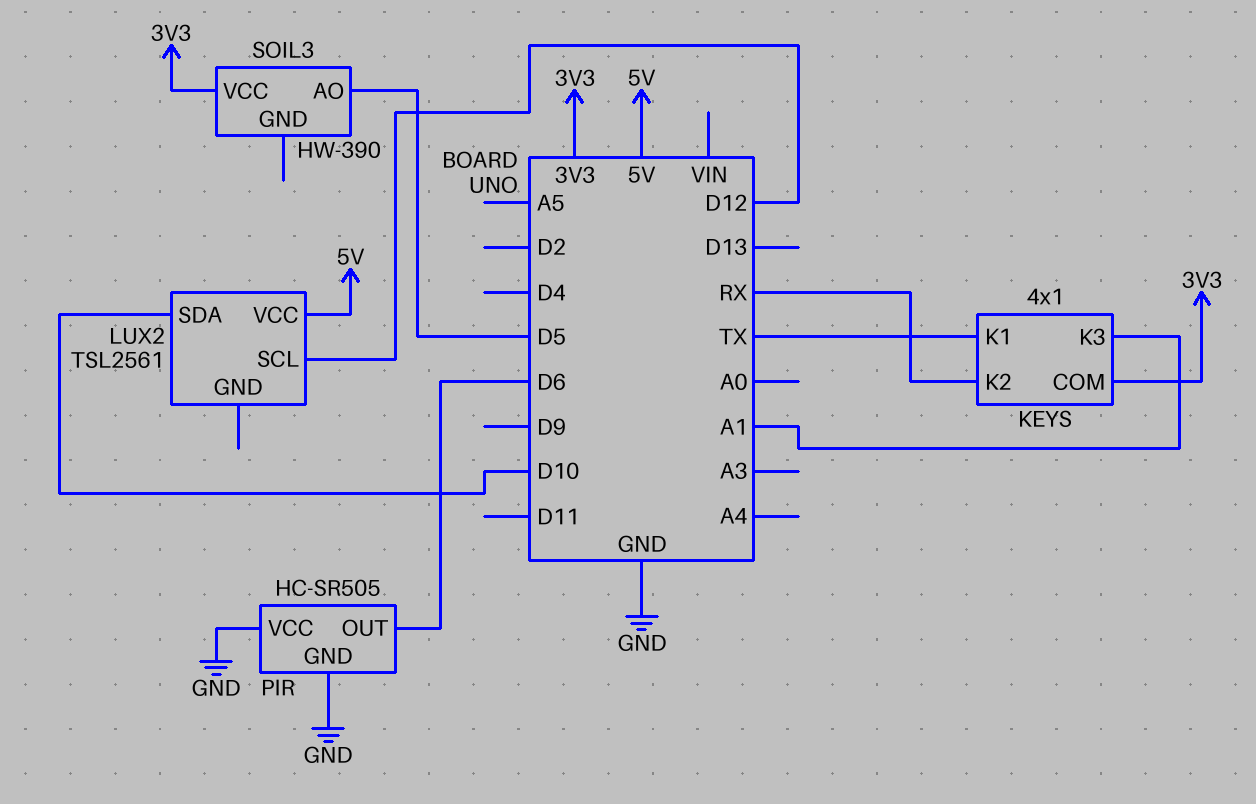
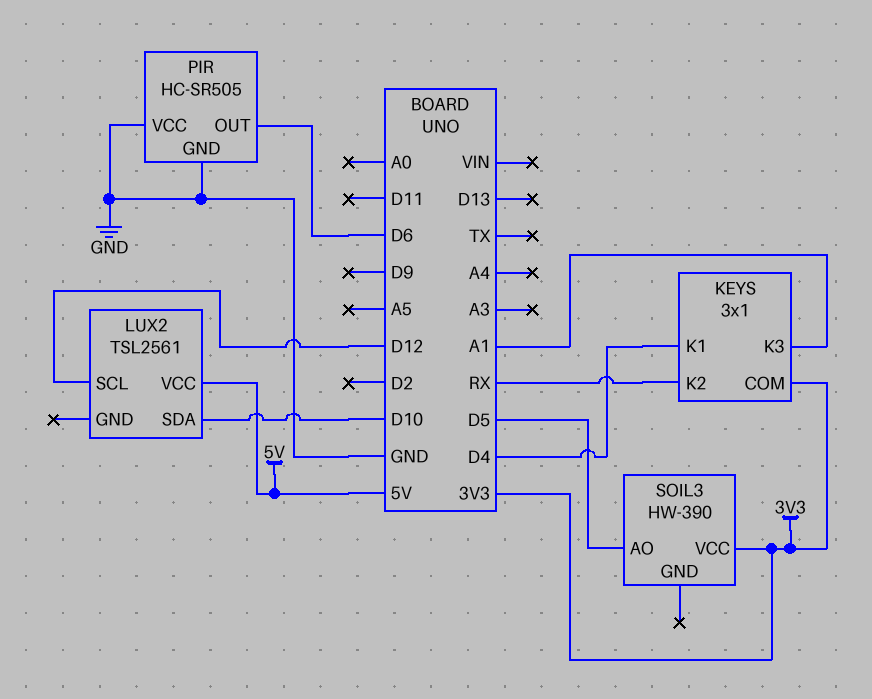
KEYS: 4x1 -> 3x1
KEYS pin K1: TX -> D4

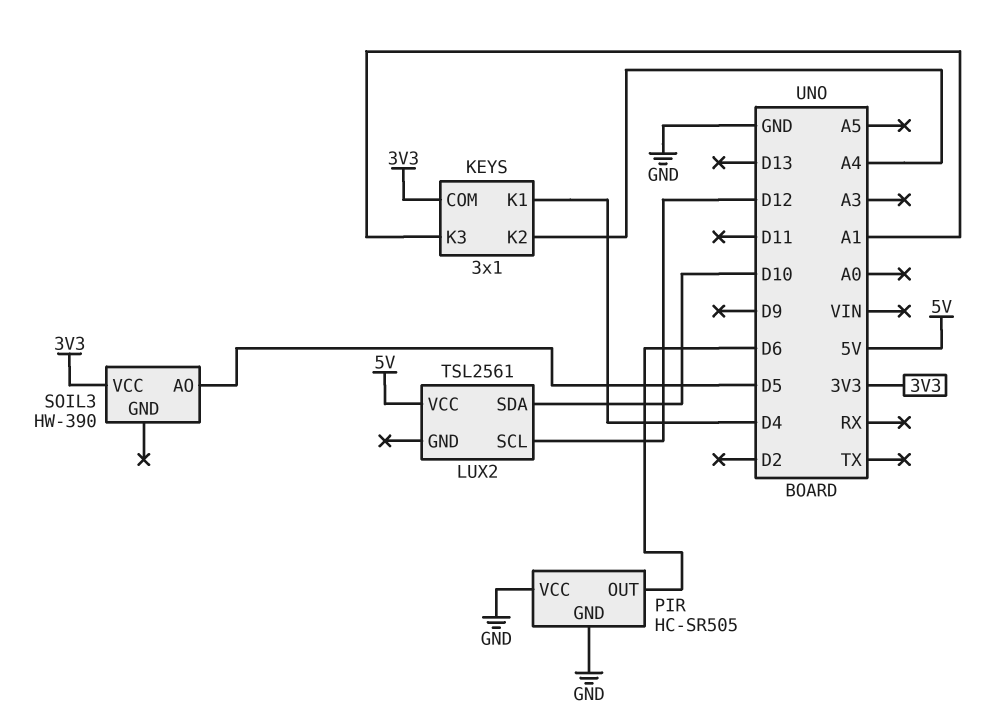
KEYS pin K2: RX -> A4

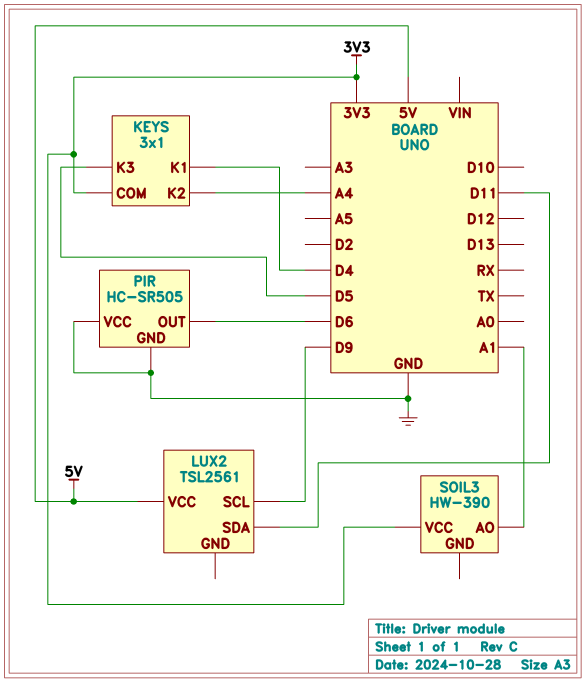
KEYS pin K3: A1 -> D5
LUX2 pin SCL: D12 -> D9
LUX2 pin SDA: D10 -> D11
SOIL3 pin AO: D5 -> A1

